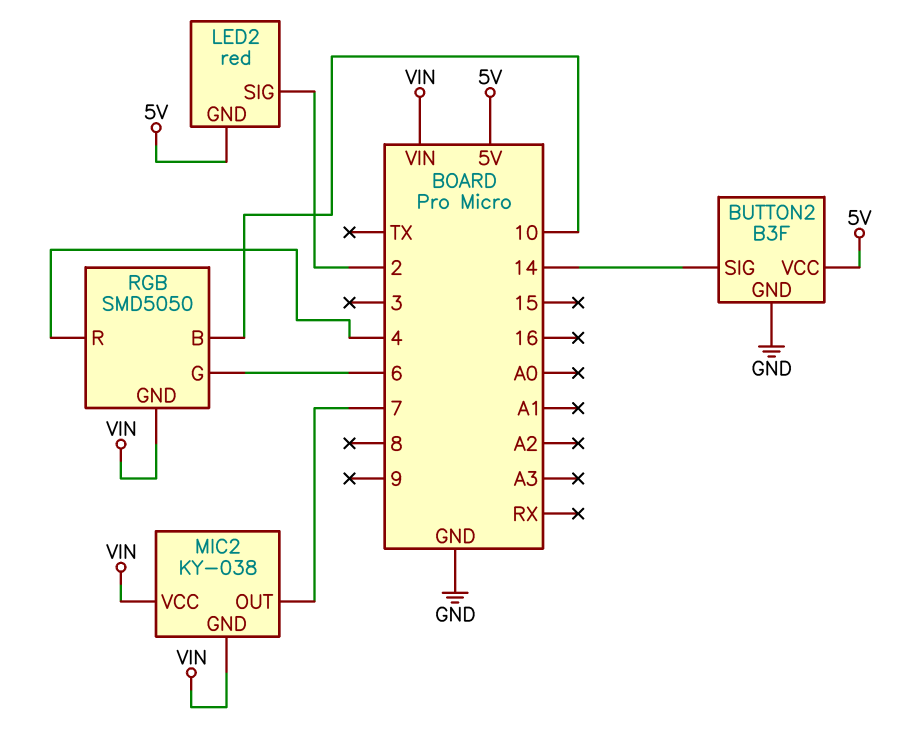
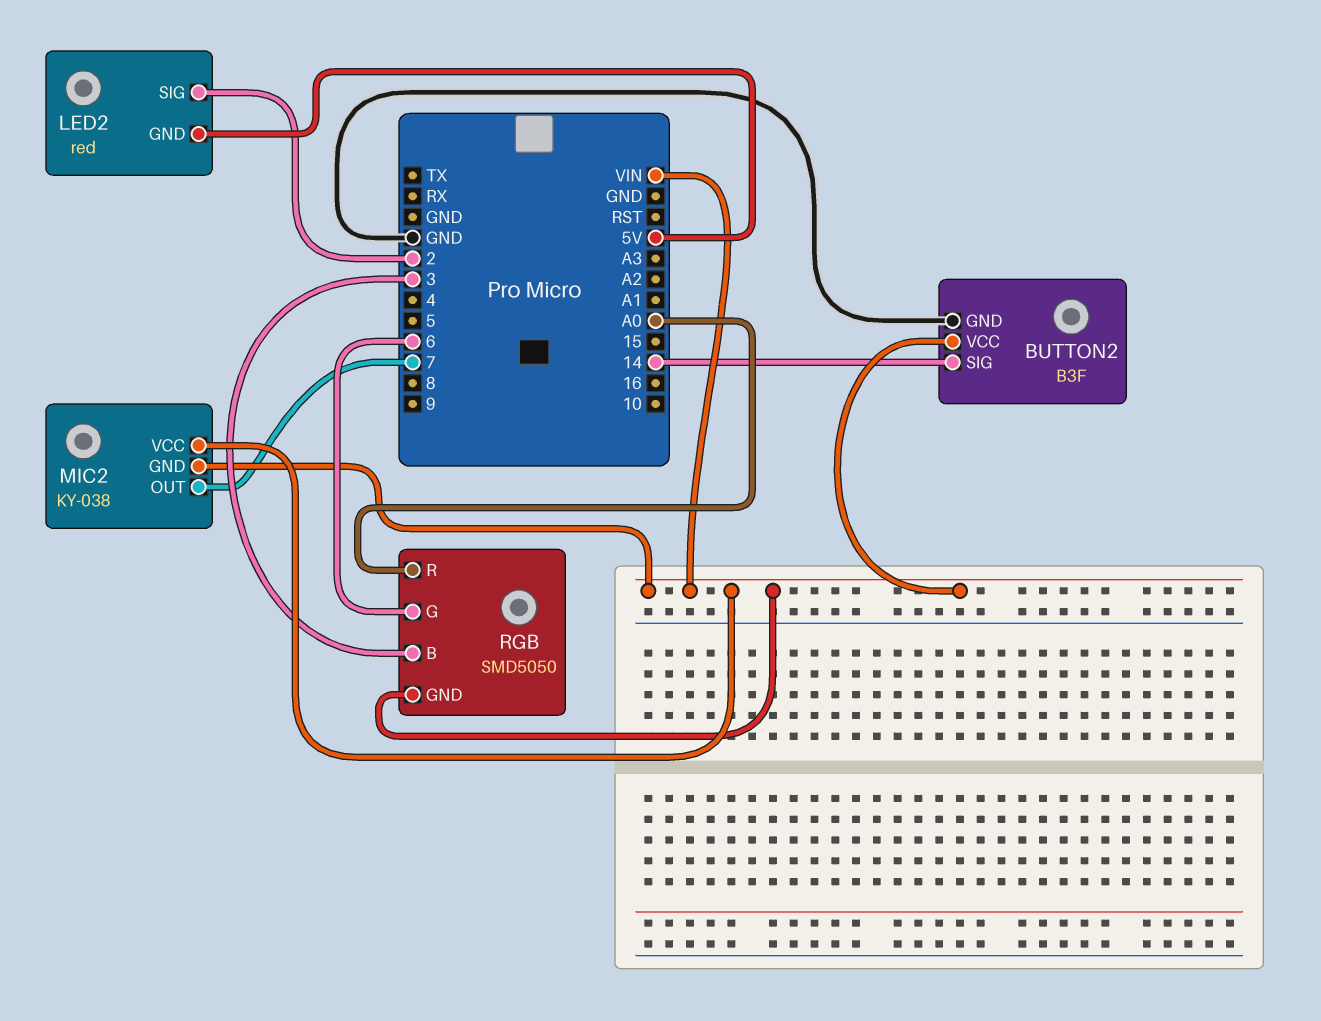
BUTTON2 pin VCC: 5V -> VIN
RGB pin B: 10 -> 3
RGB pin R: 4 -> A0

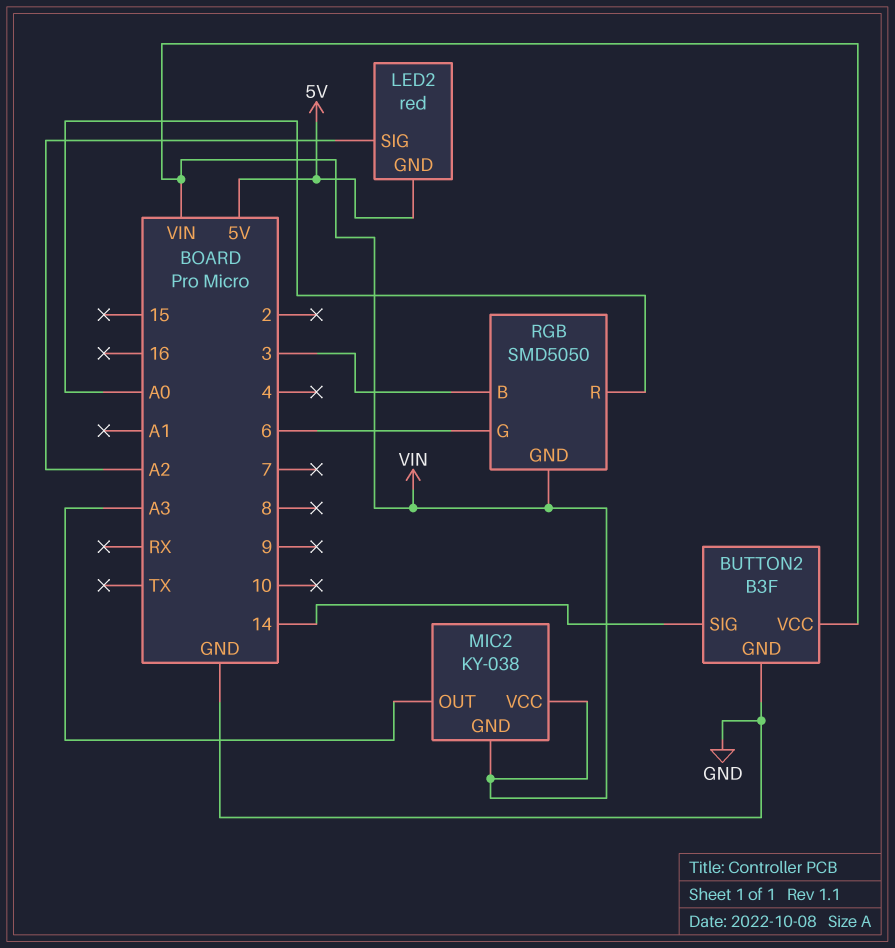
LED2 pin SIG: 2 -> A2
MIC2 pin OUT: 7 -> A3

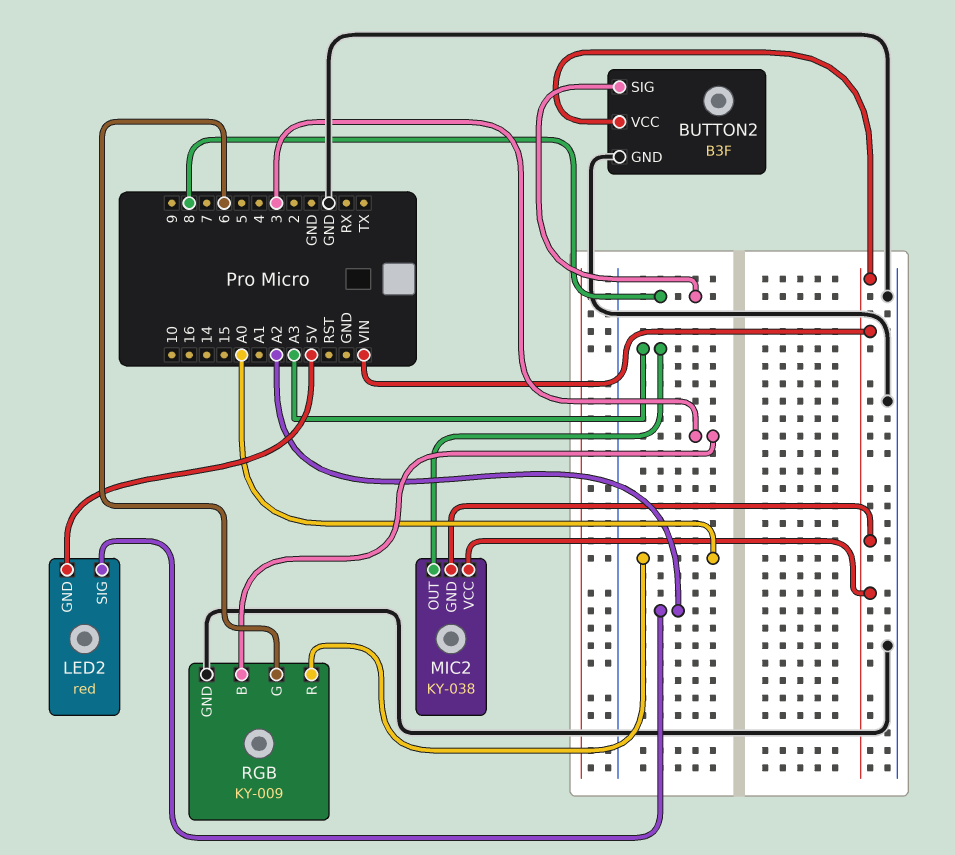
BUTTON2 pin SIG: 14 -> 8
RGB: SMD5050 -> KY-009
RGB pin GND: VIN -> GND

